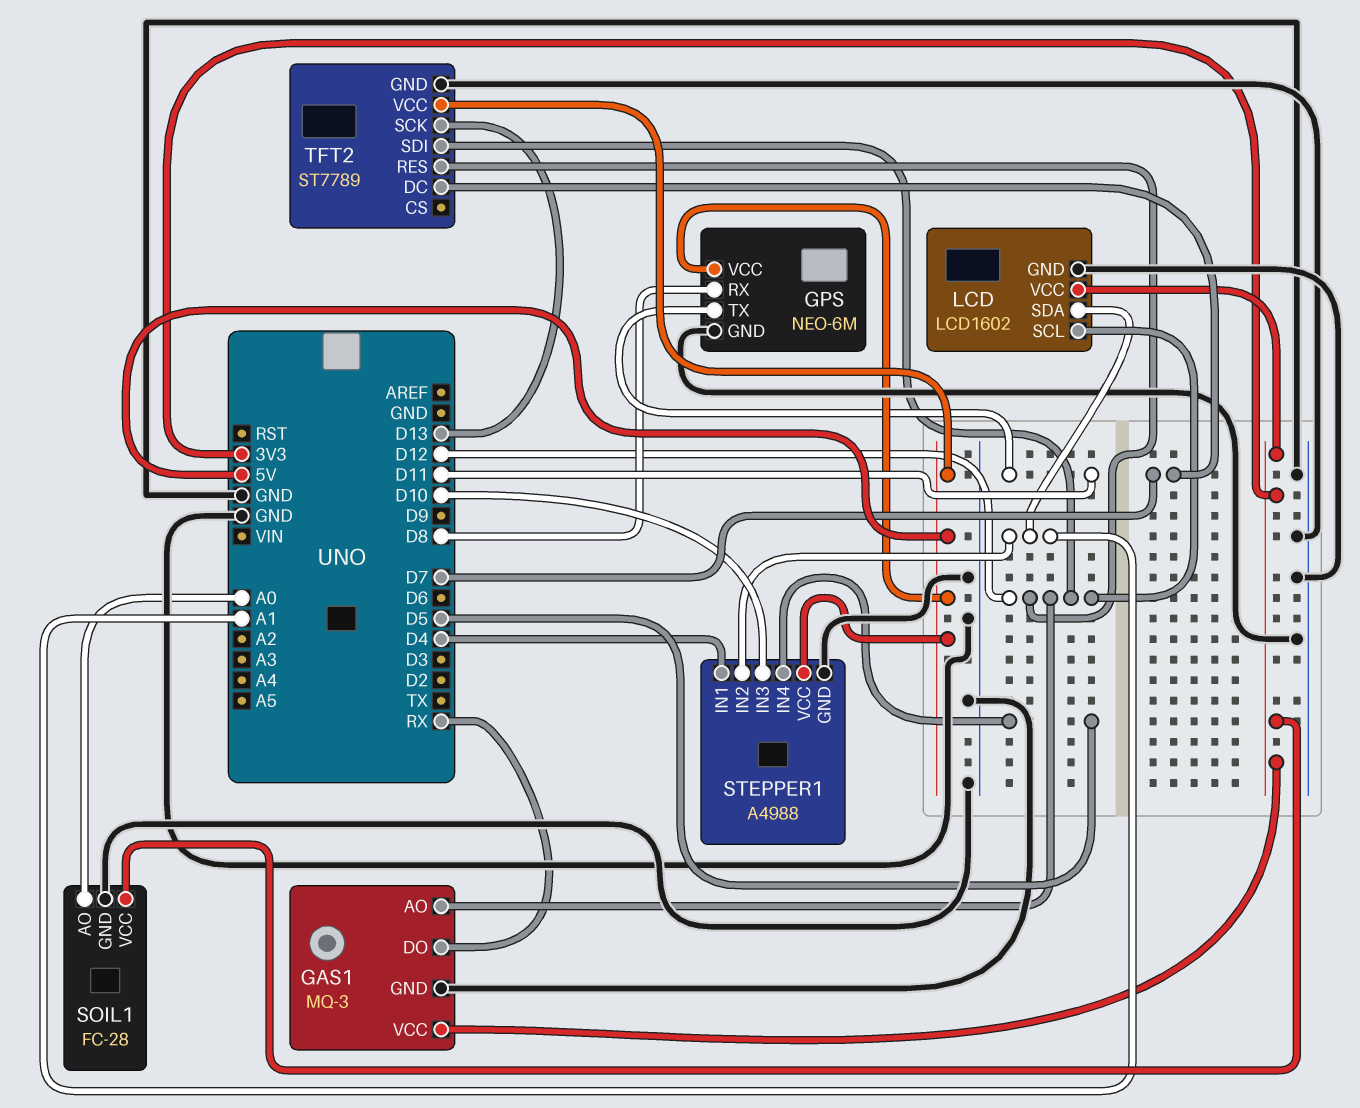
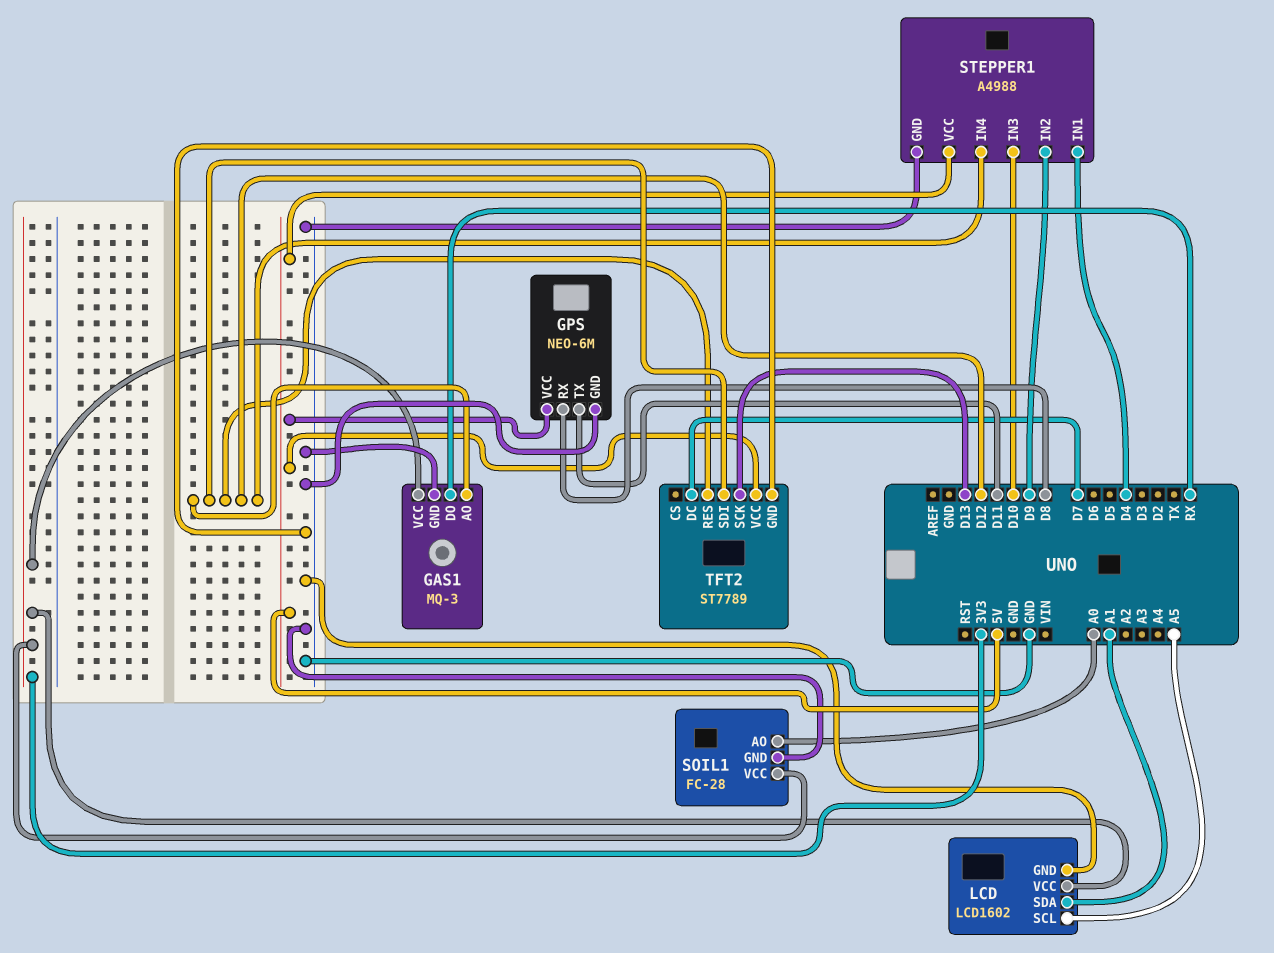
LCD pin SCL: D12 -> A5
STEPPER1 pin IN2: A1 -> D9
STEPPER1 pin IN4: D5 -> D12

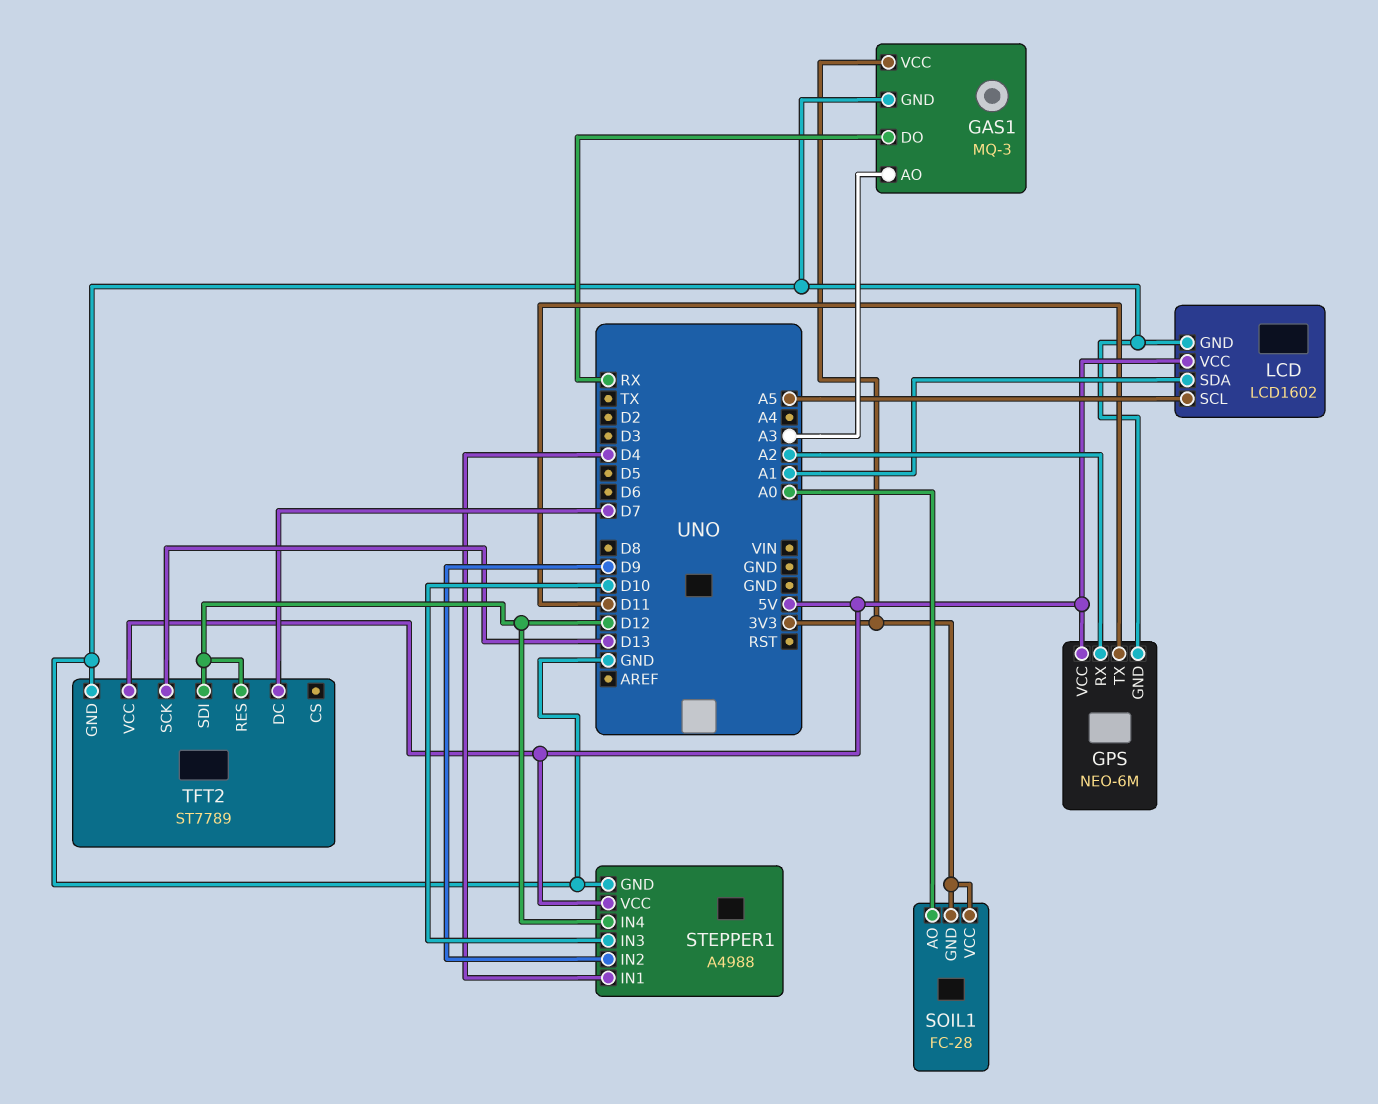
GAS1 pin AO: D12 -> A3
GPS pin RX: D8 -> A2
LCD pin VCC: 3V3 -> 5V
SOIL1 pin GND: GND -> 3V3

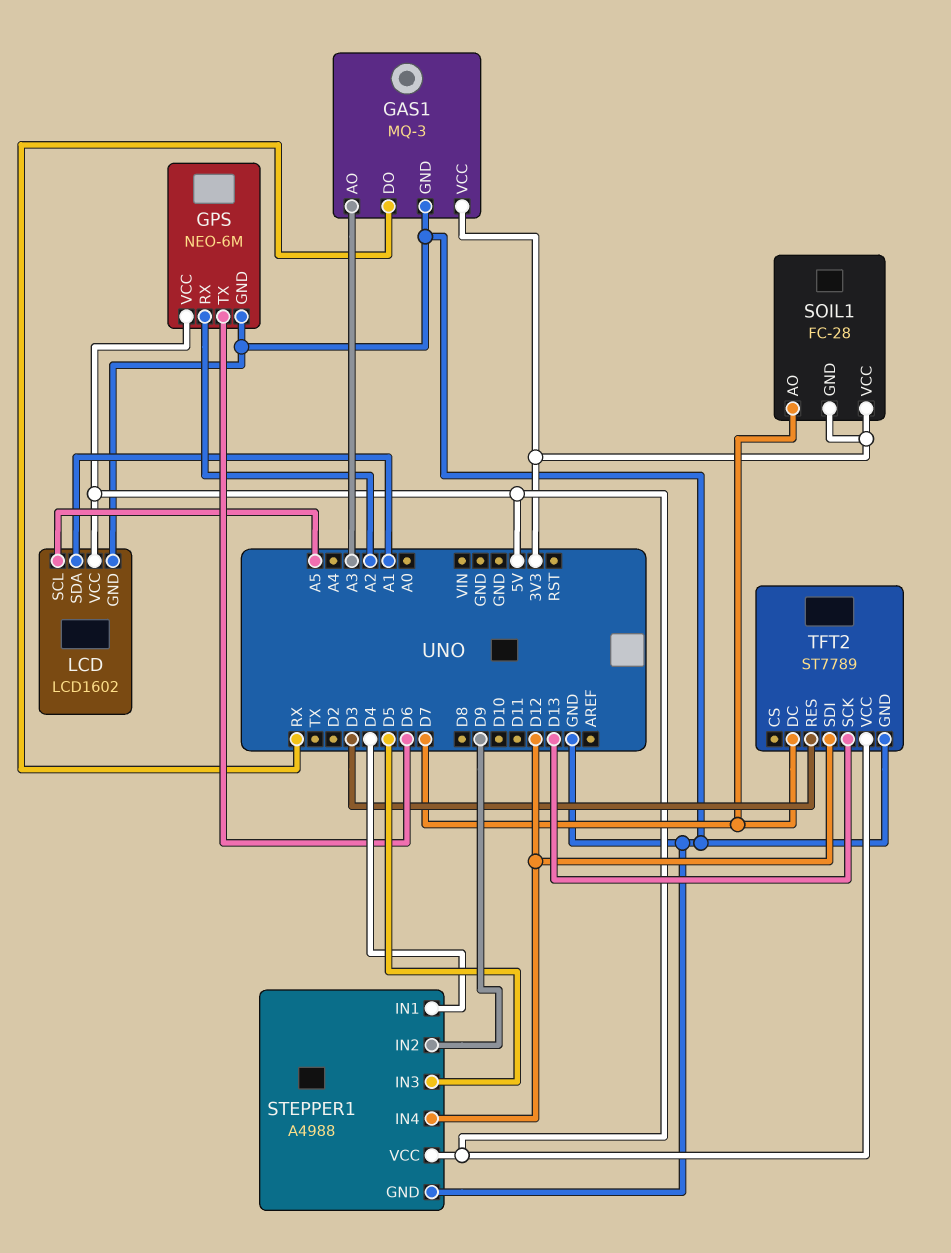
GPS pin TX: D11 -> D6
SOIL1 pin AO: A0 -> D7
STEPPER1 pin IN3: D10 -> D5
TFT2 pin RES: D12 -> D3

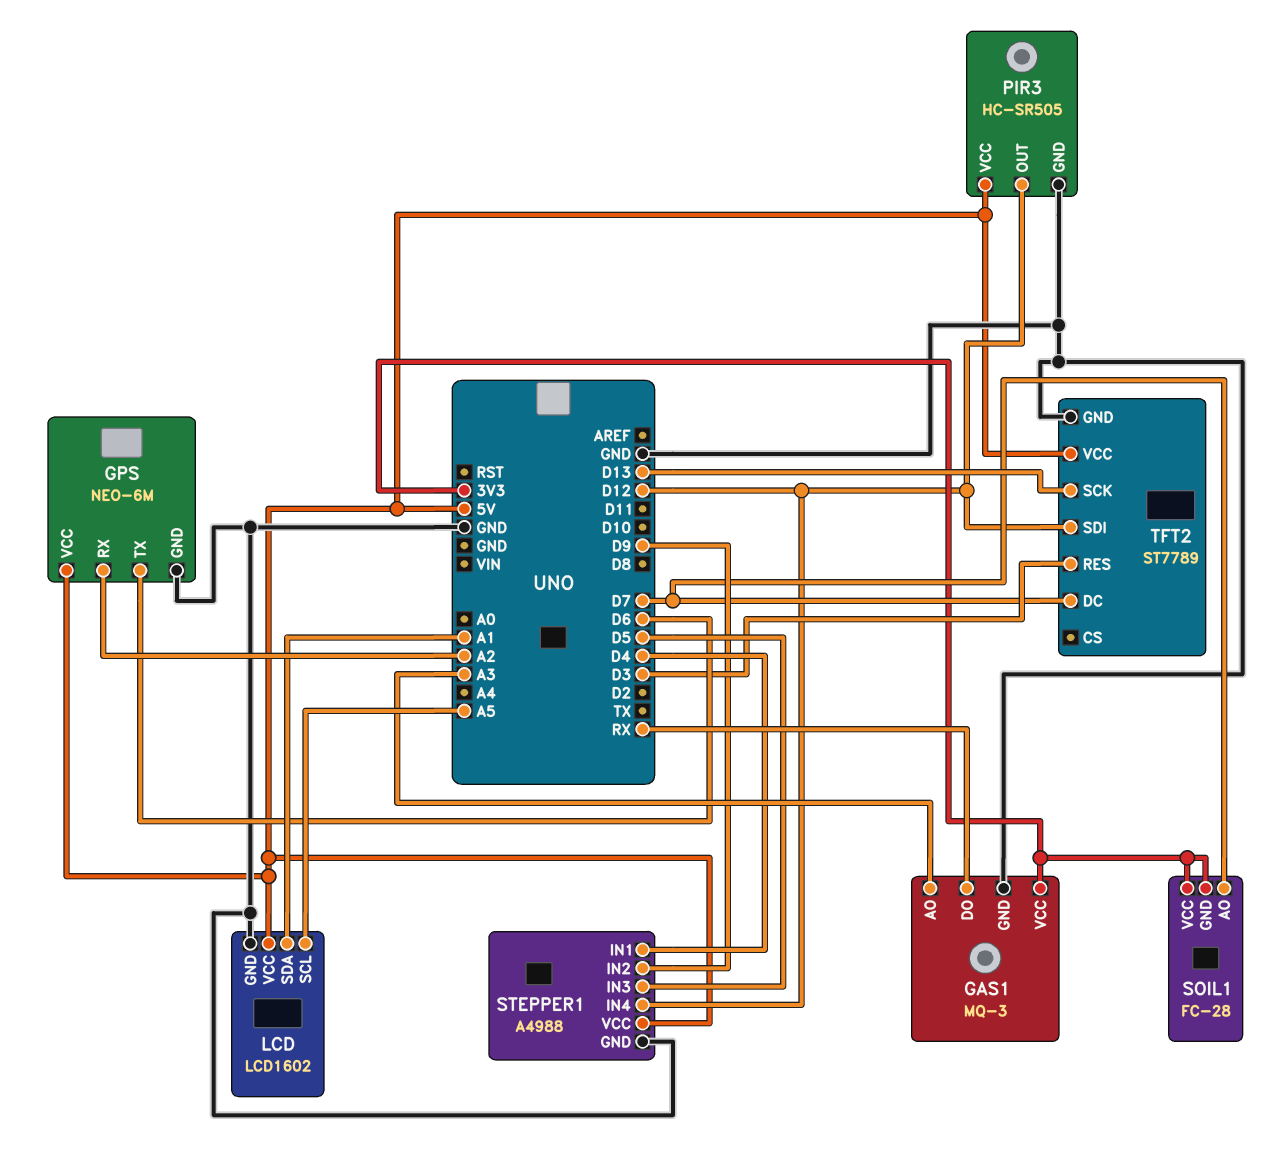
PIR3: none -> HC-SR505
PIR3 pin GND: none -> GND
PIR3 pin OUT: none -> D12
PIR3 pin VCC: none -> 5V

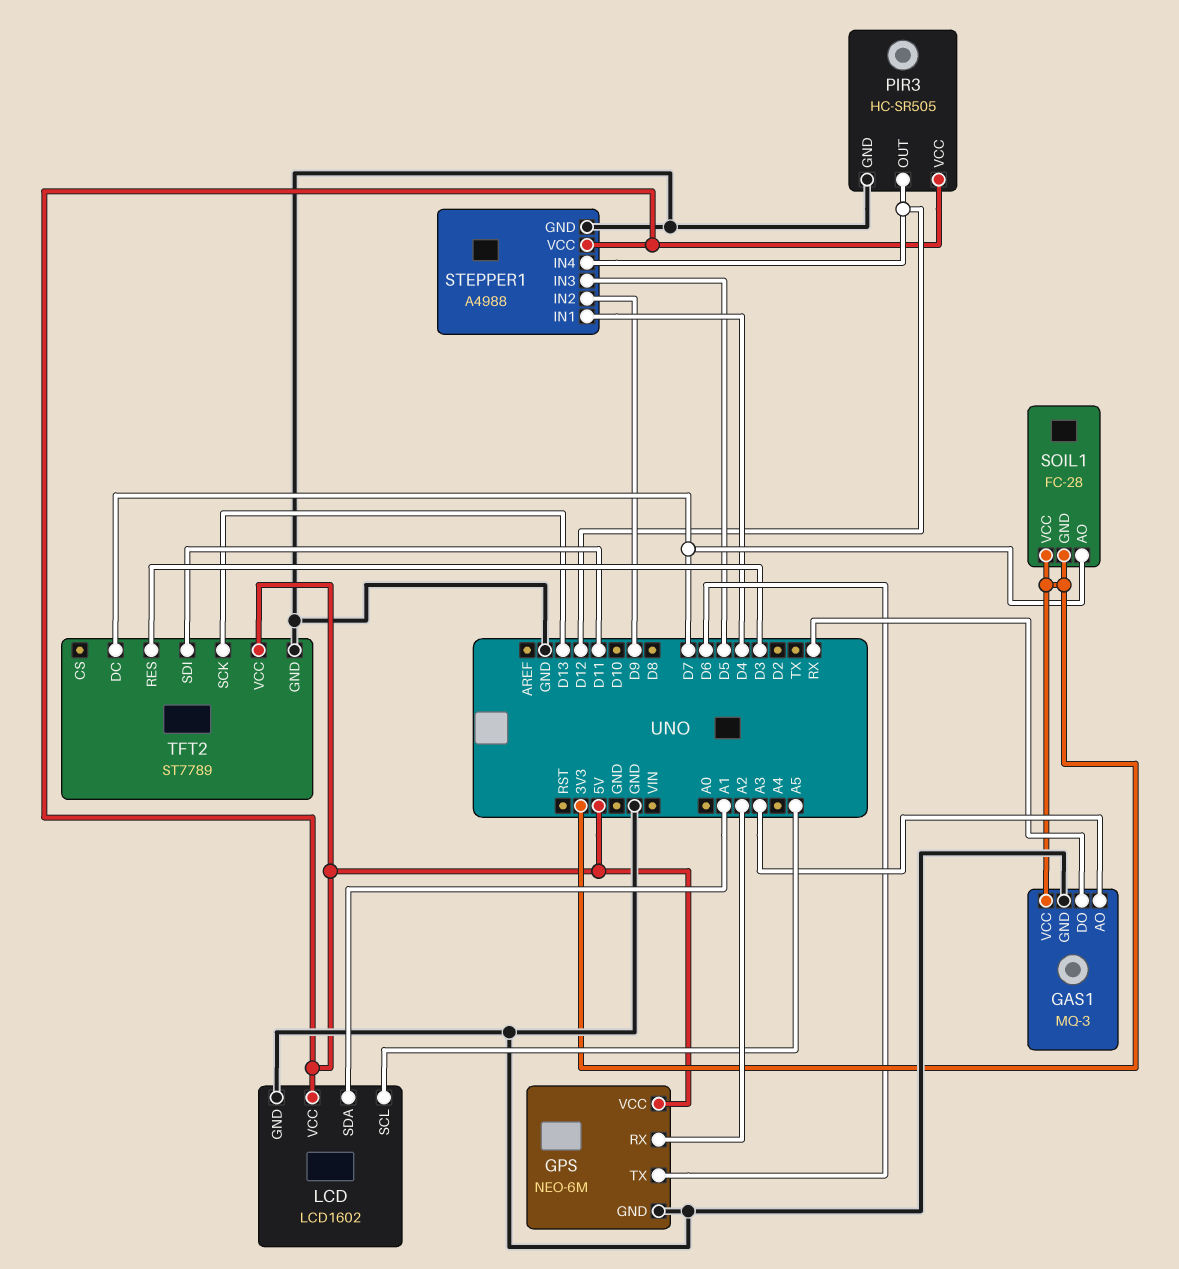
TFT2 pin SDI: D12 -> D11

